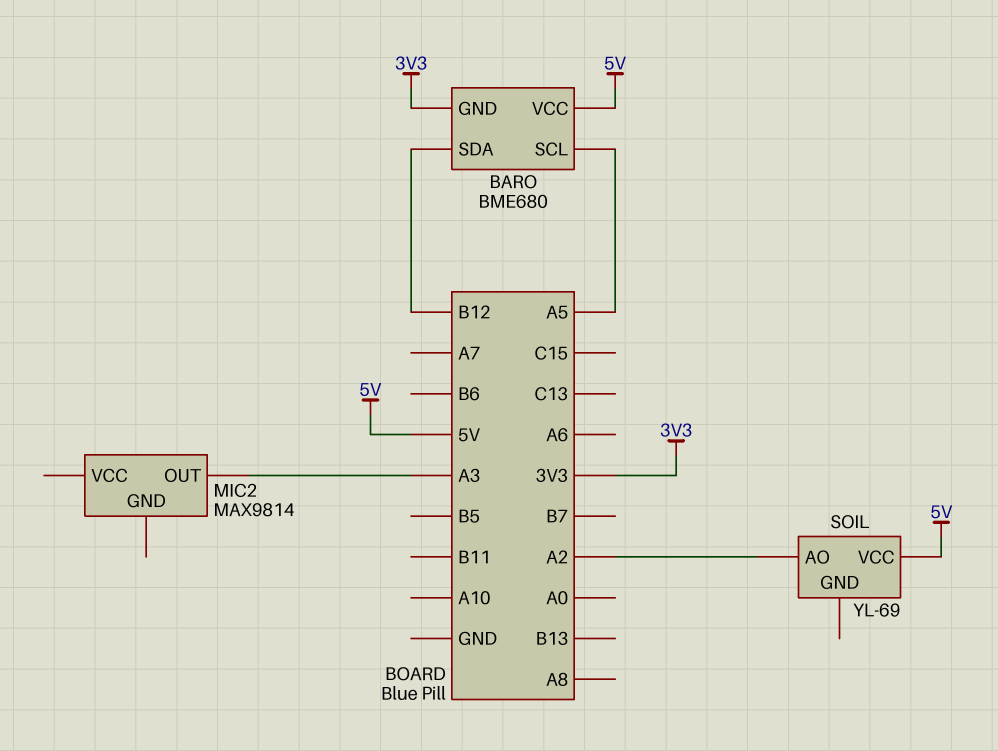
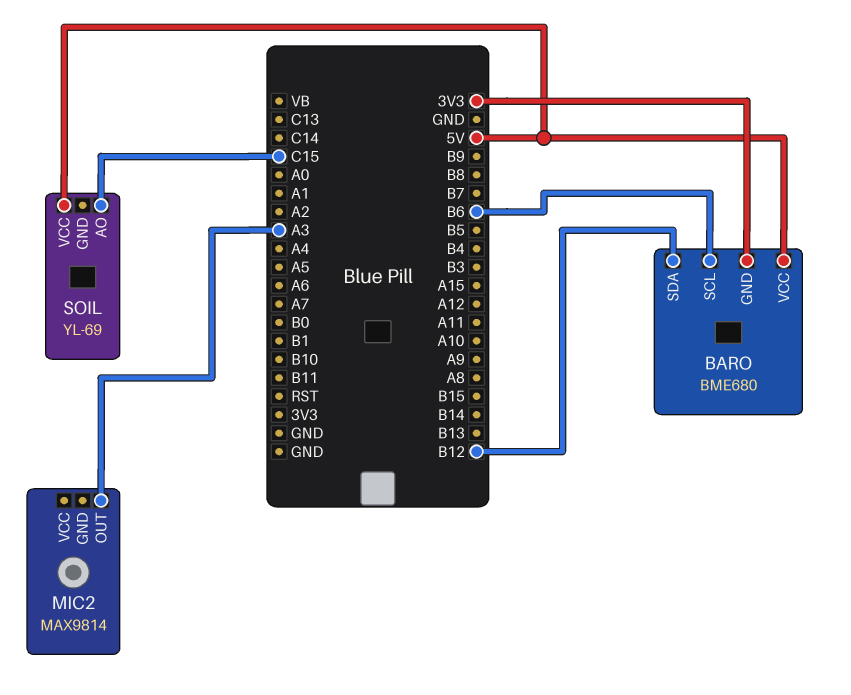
BARO pin SCL: A5 -> B6
SOIL pin AO: A2 -> C15

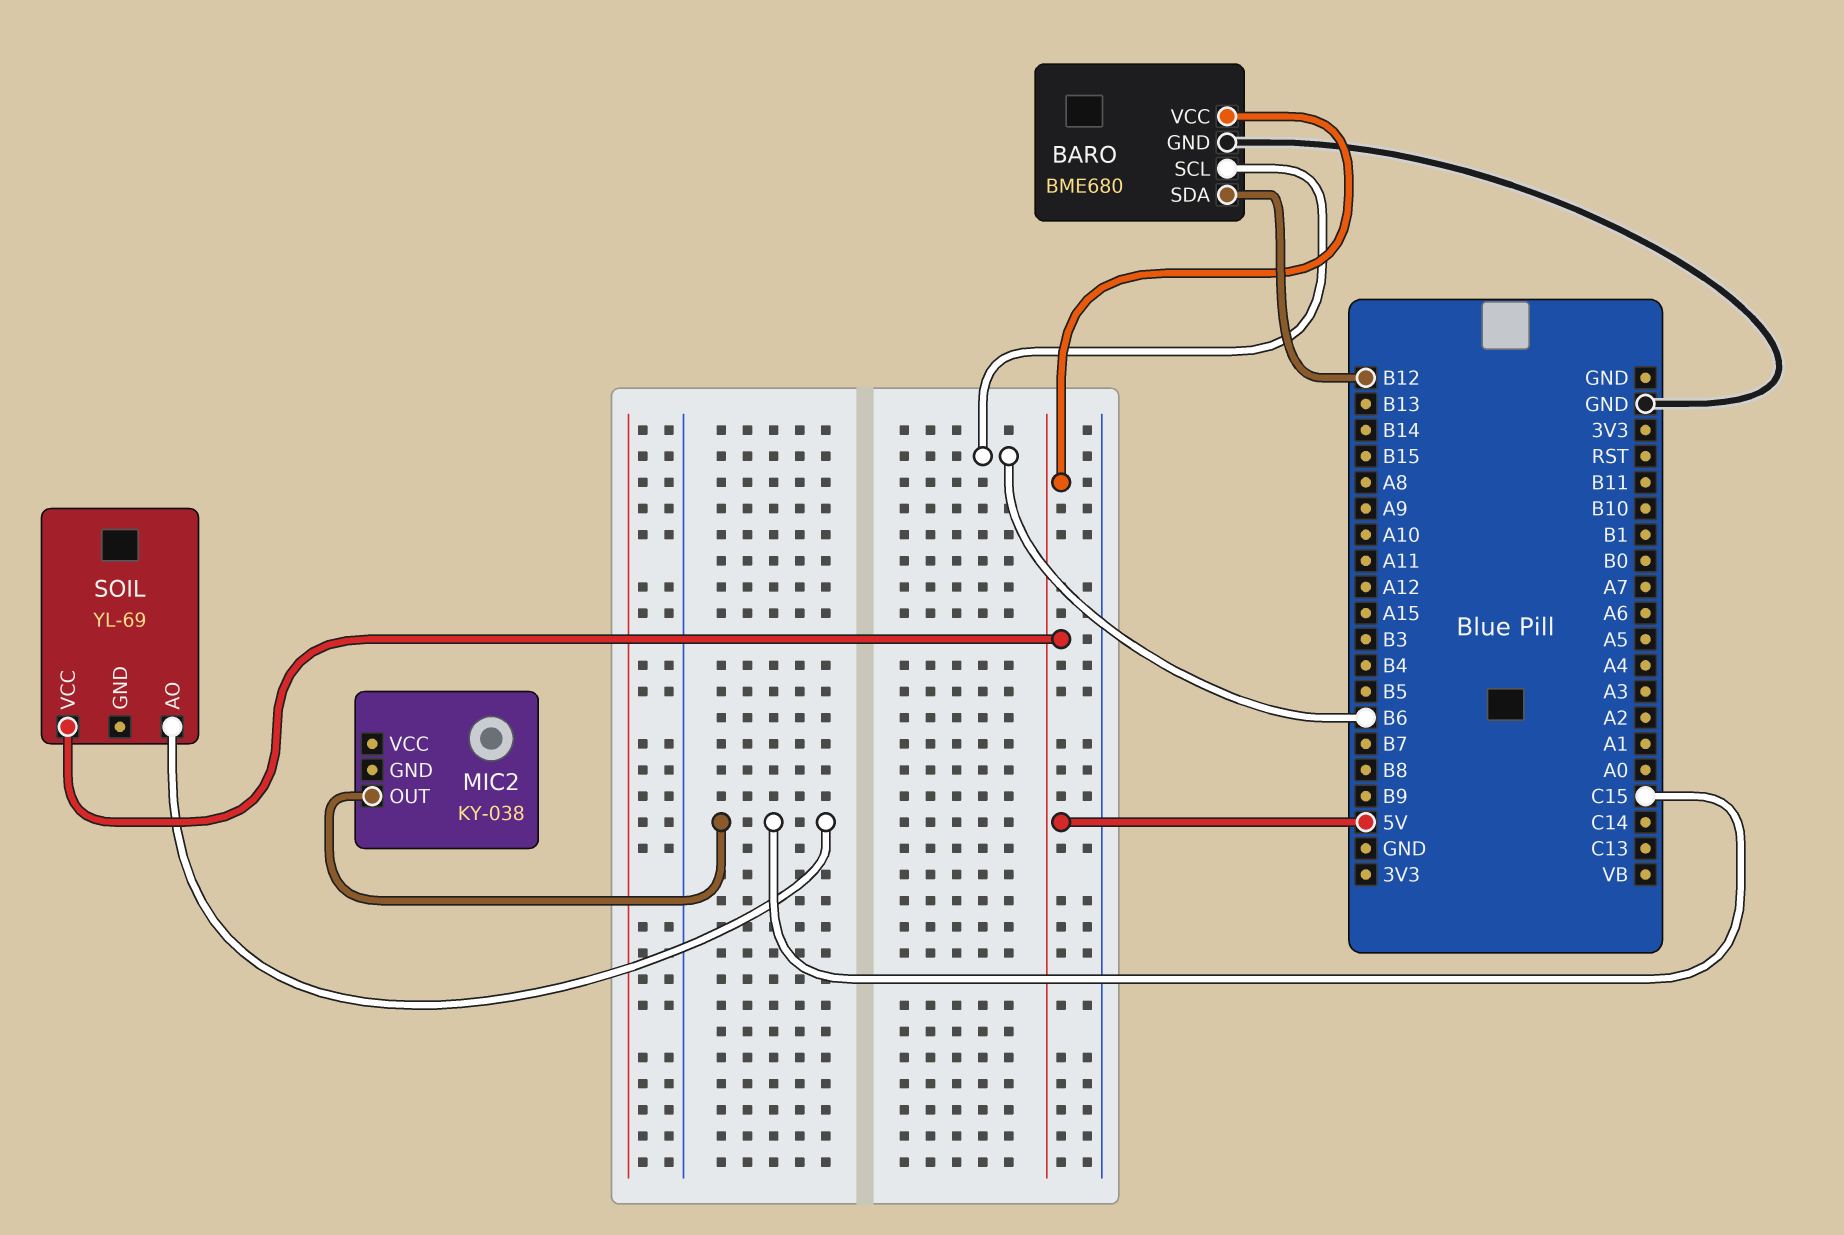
BARO pin GND: 3V3 -> GND
MIC2: MAX9814 -> KY-038
MIC2 pin OUT: A3 -> C15

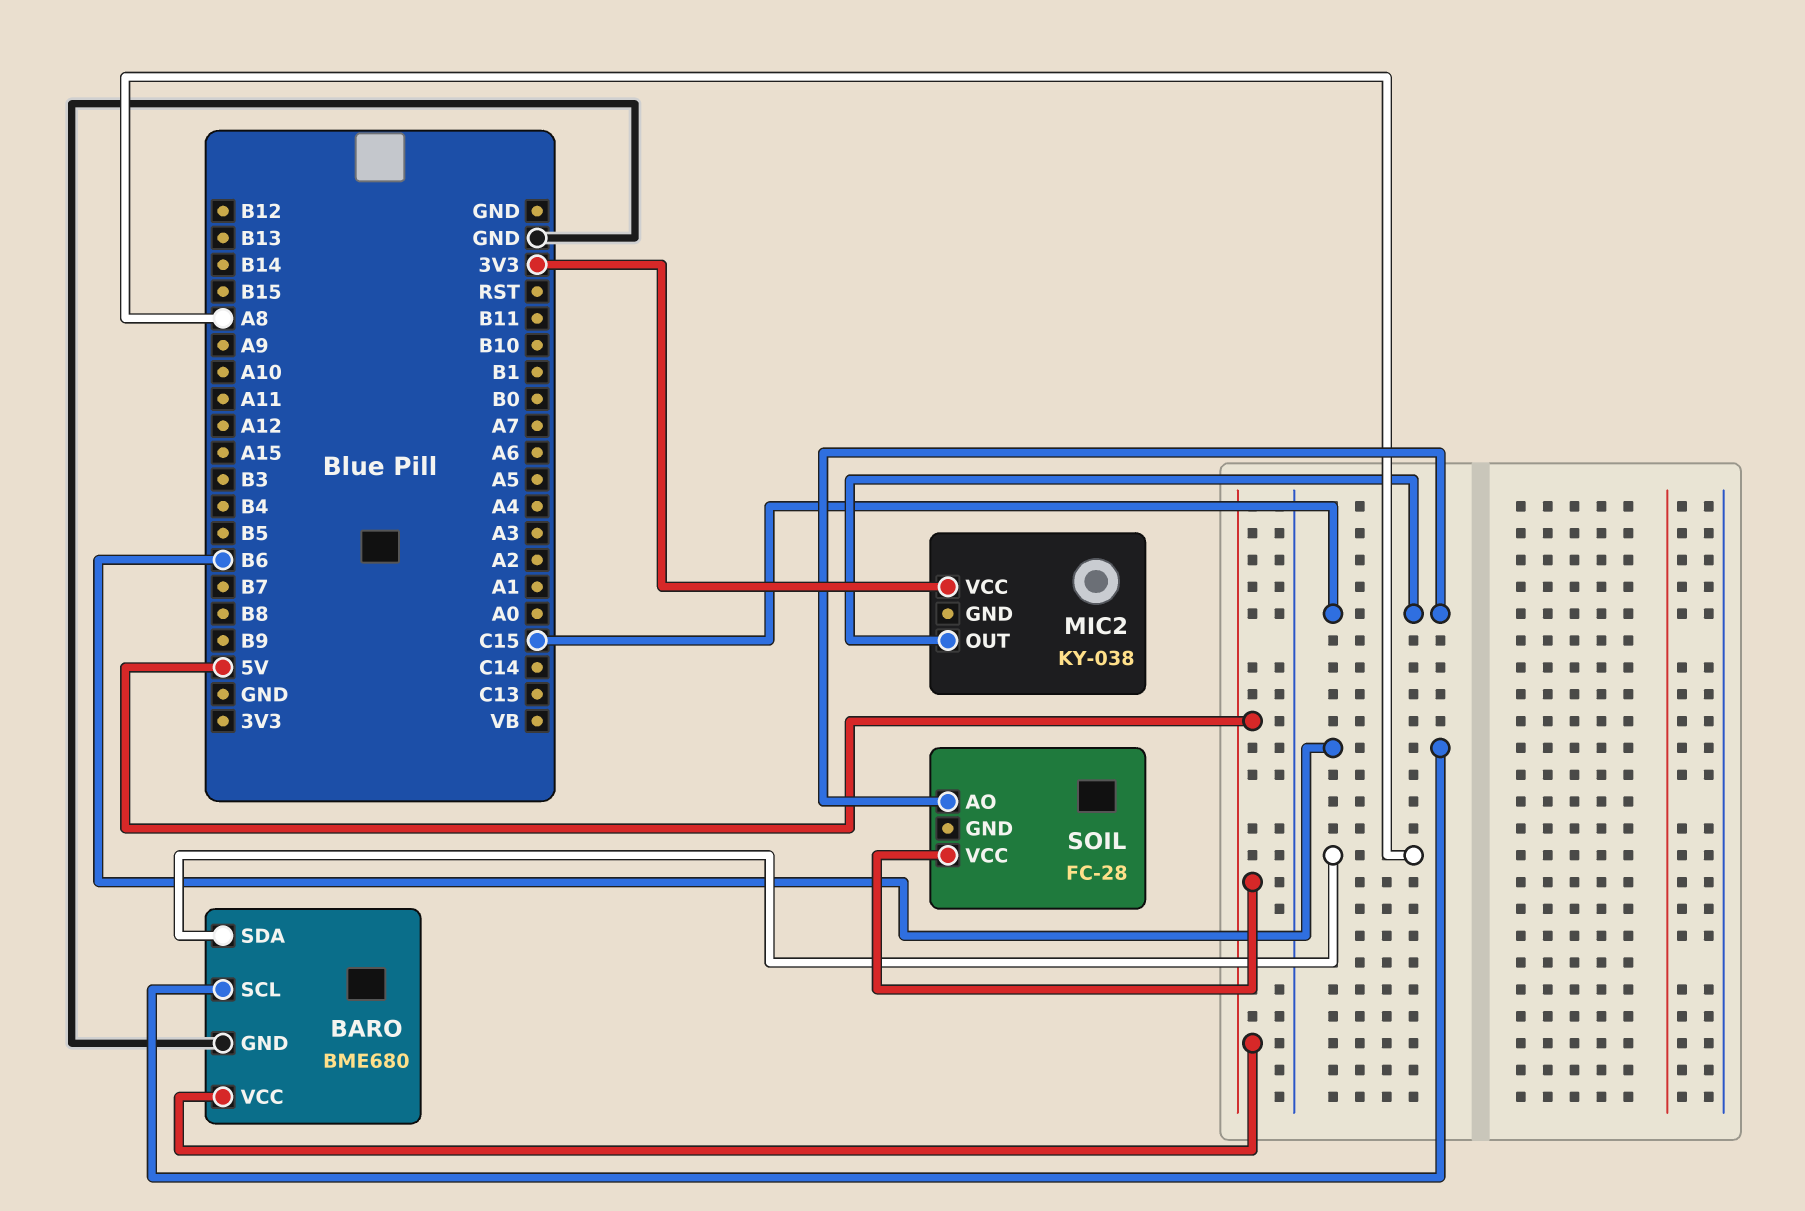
BARO pin SDA: B12 -> A8
MIC2 pin VCC: none -> 3V3
SOIL: YL-69 -> FC-28

